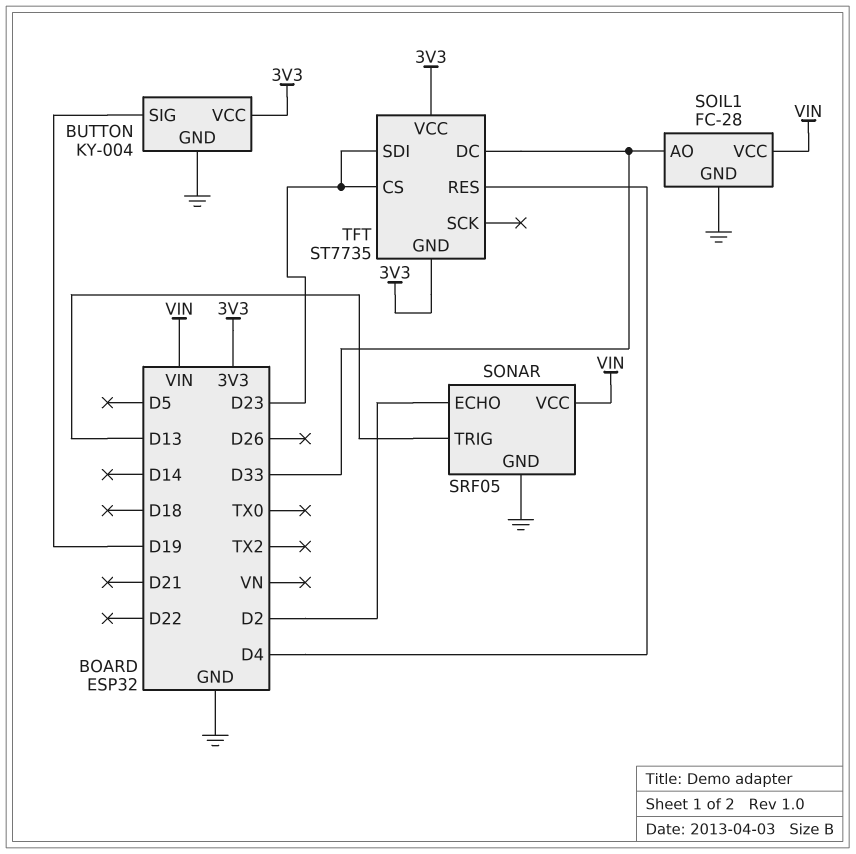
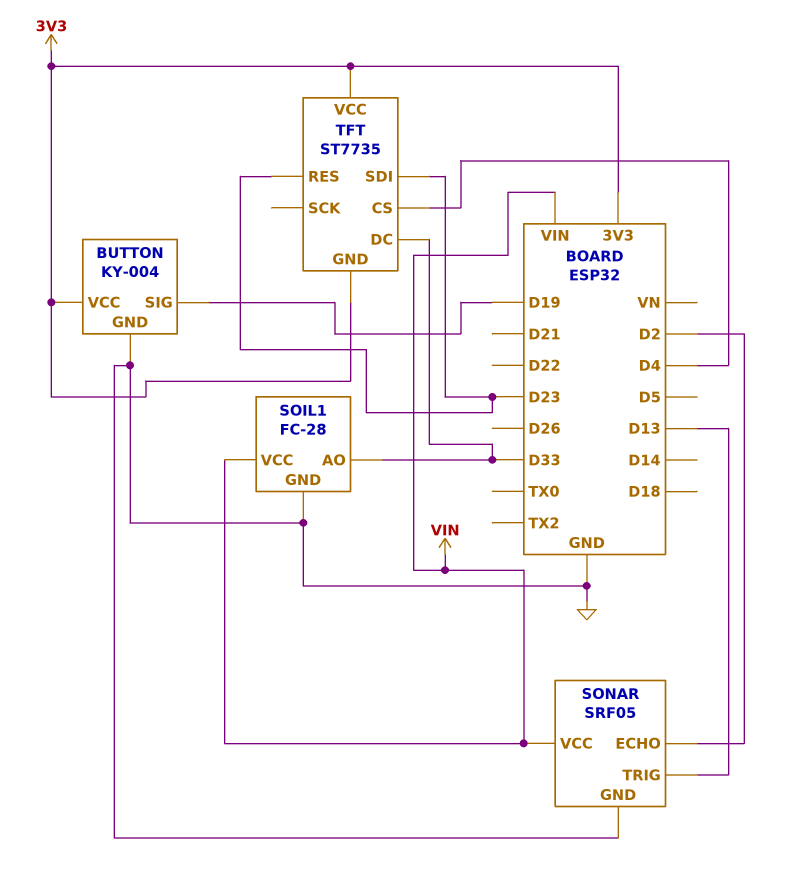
TFT pin CS: D23 -> D4
TFT pin RES: D4 -> D23

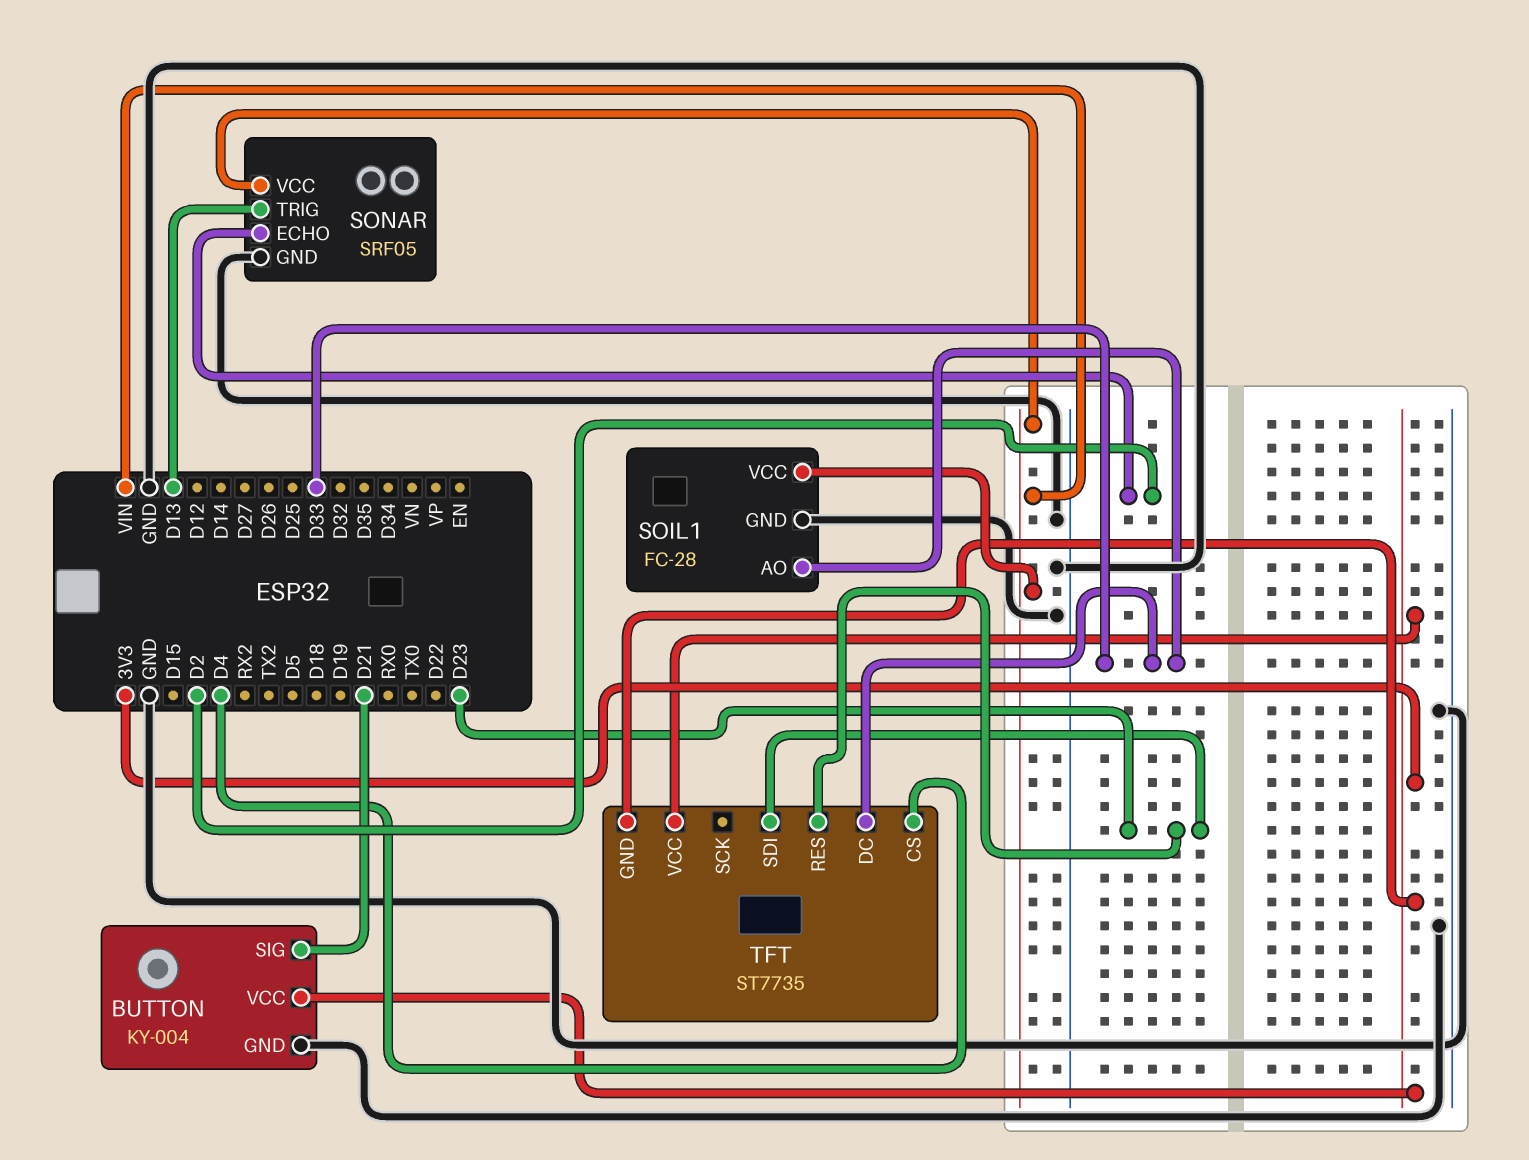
BUTTON pin SIG: D19 -> D21

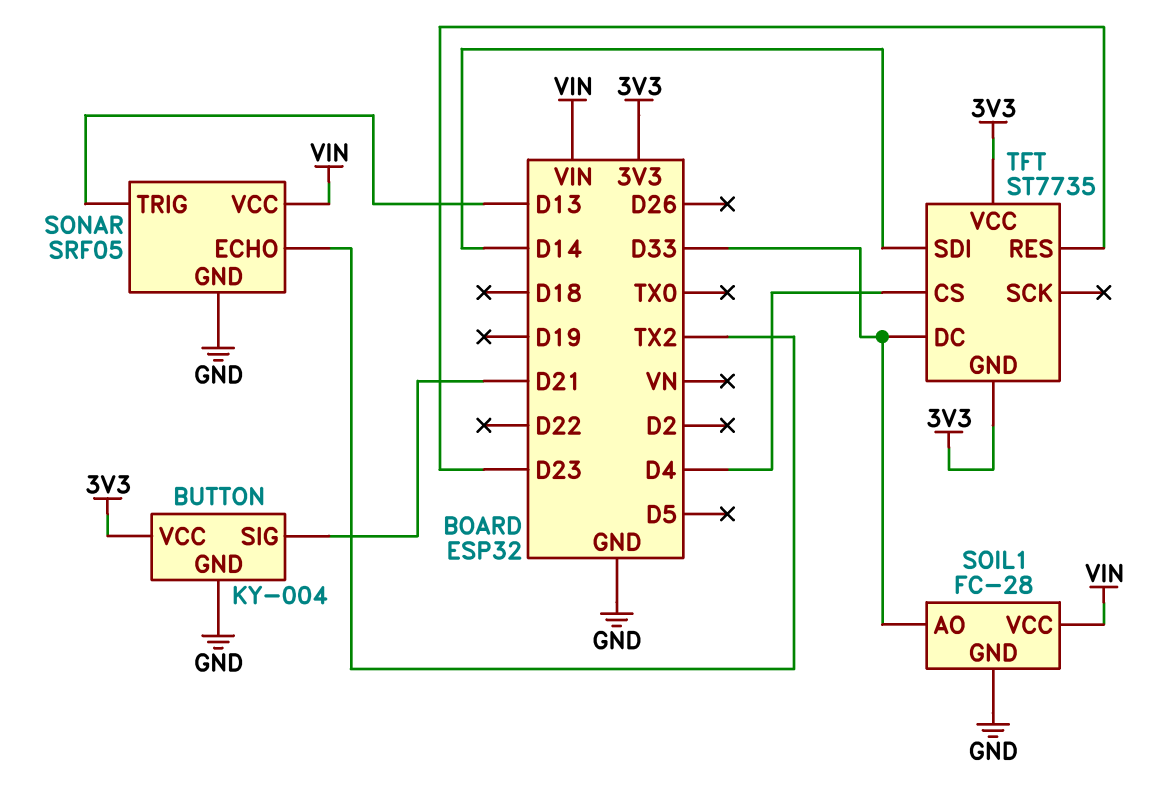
SONAR pin ECHO: D2 -> TX2
TFT pin SDI: D23 -> D14

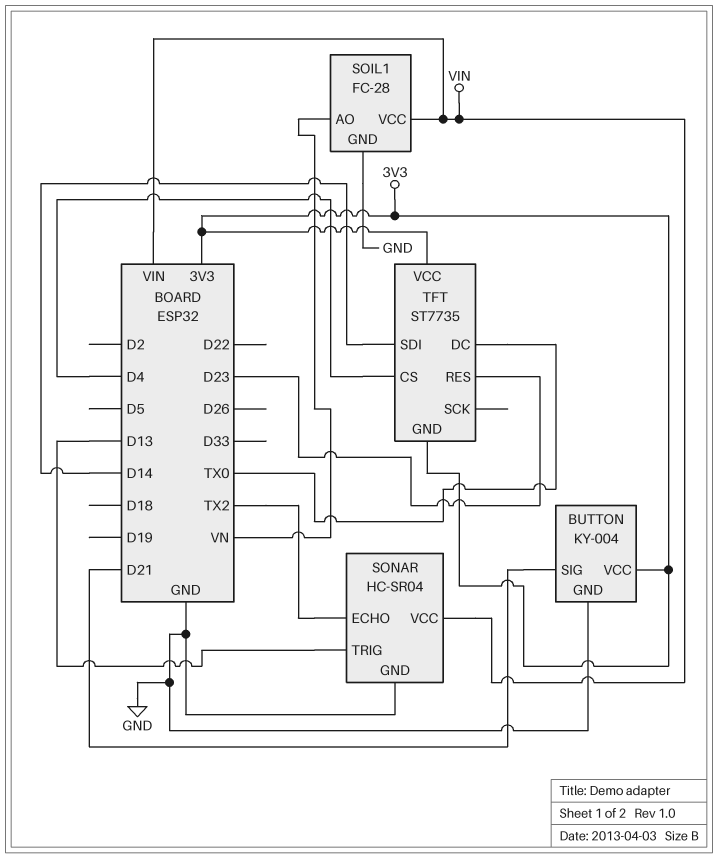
SOIL1 pin AO: D33 -> VN
SONAR: SRF05 -> HC-SR04
TFT pin DC: D33 -> TX0

